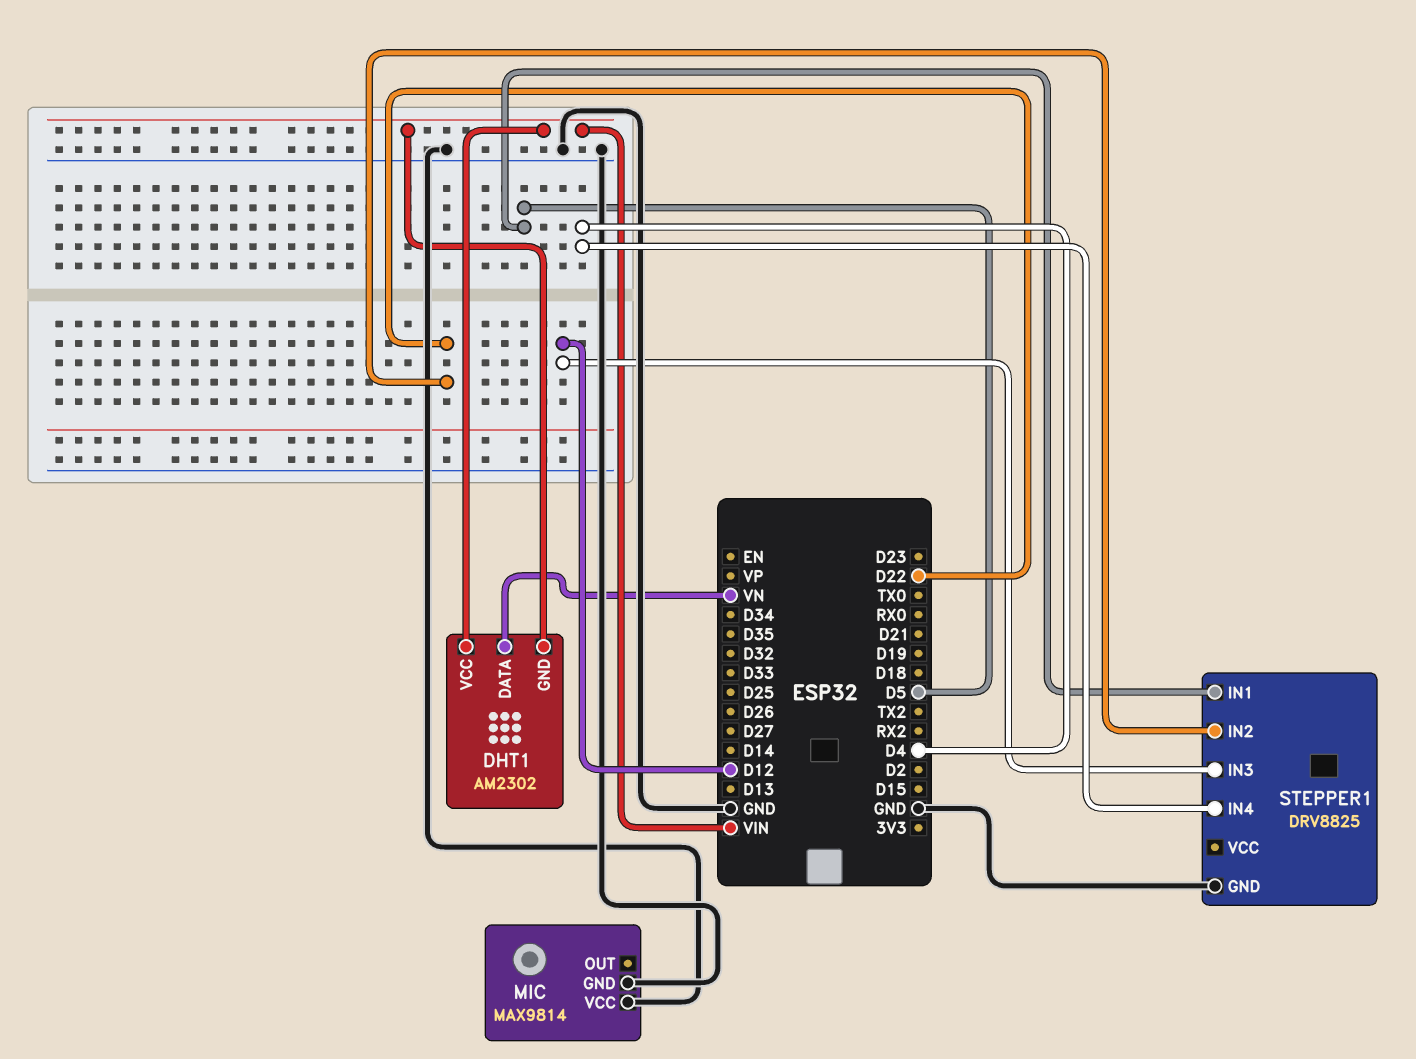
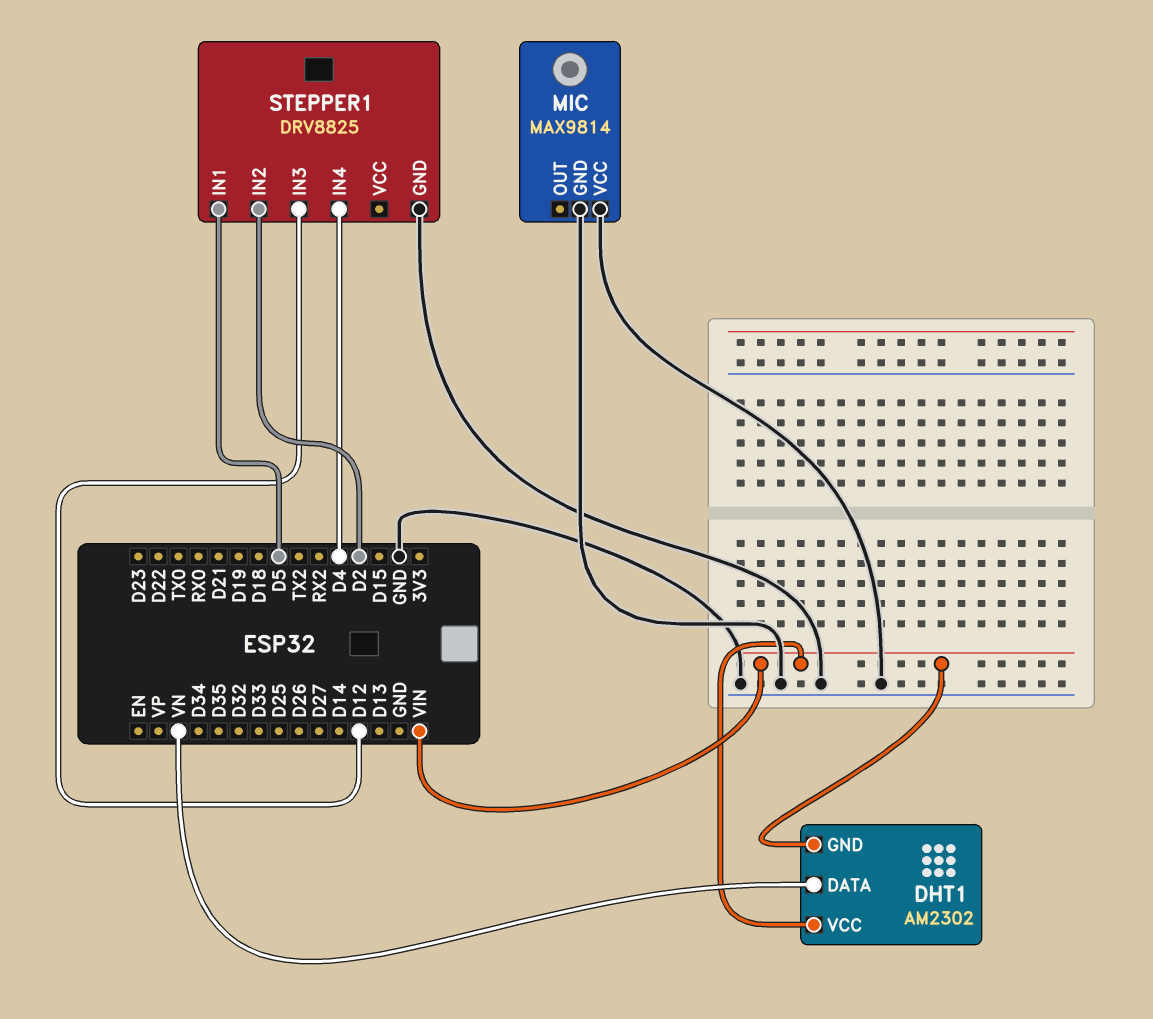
STEPPER1 pin IN2: D22 -> D2

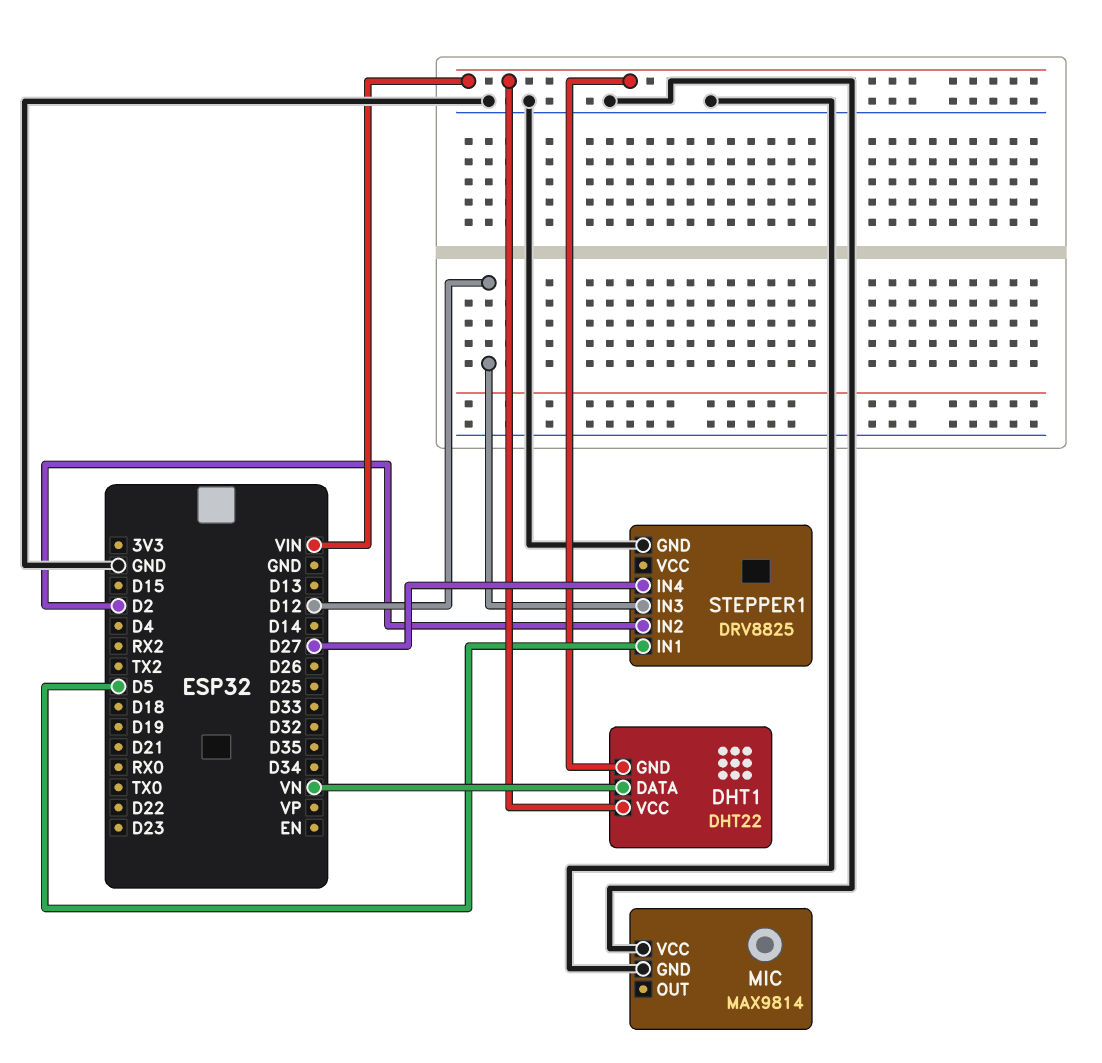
DHT1: AM2302 -> DHT22
STEPPER1 pin IN4: D4 -> D27

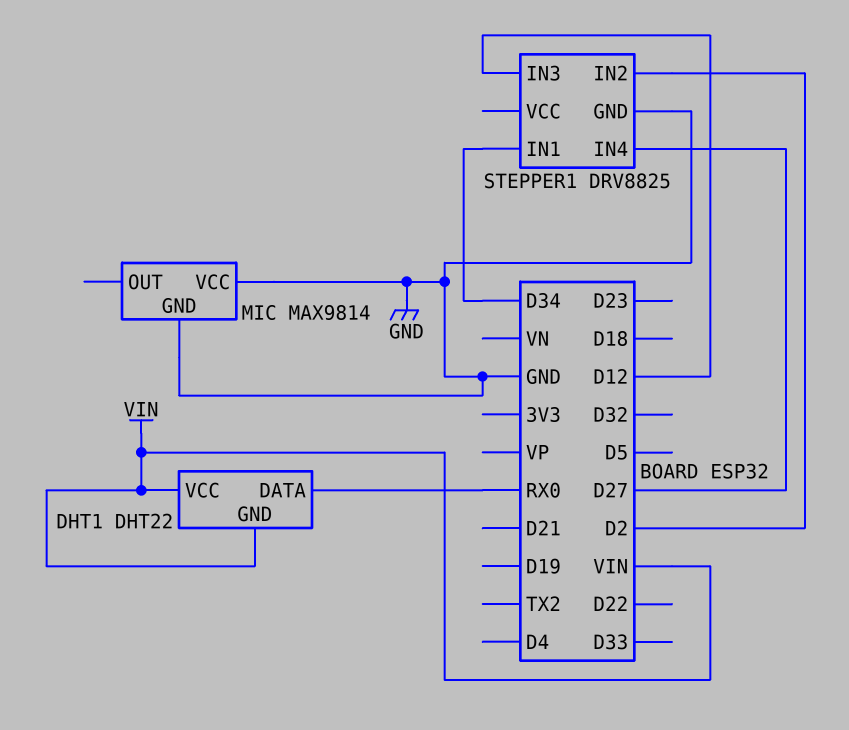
DHT1 pin DATA: VN -> RX0
STEPPER1 pin IN1: D5 -> D34

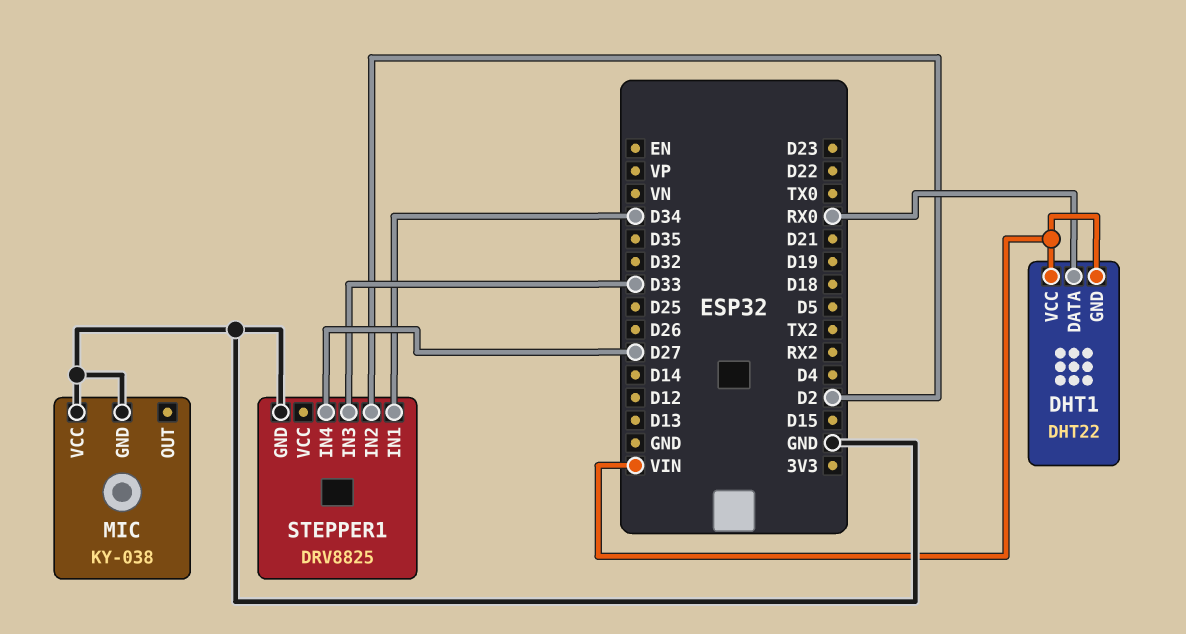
MIC: MAX9814 -> KY-038
STEPPER1 pin IN3: D12 -> D33

